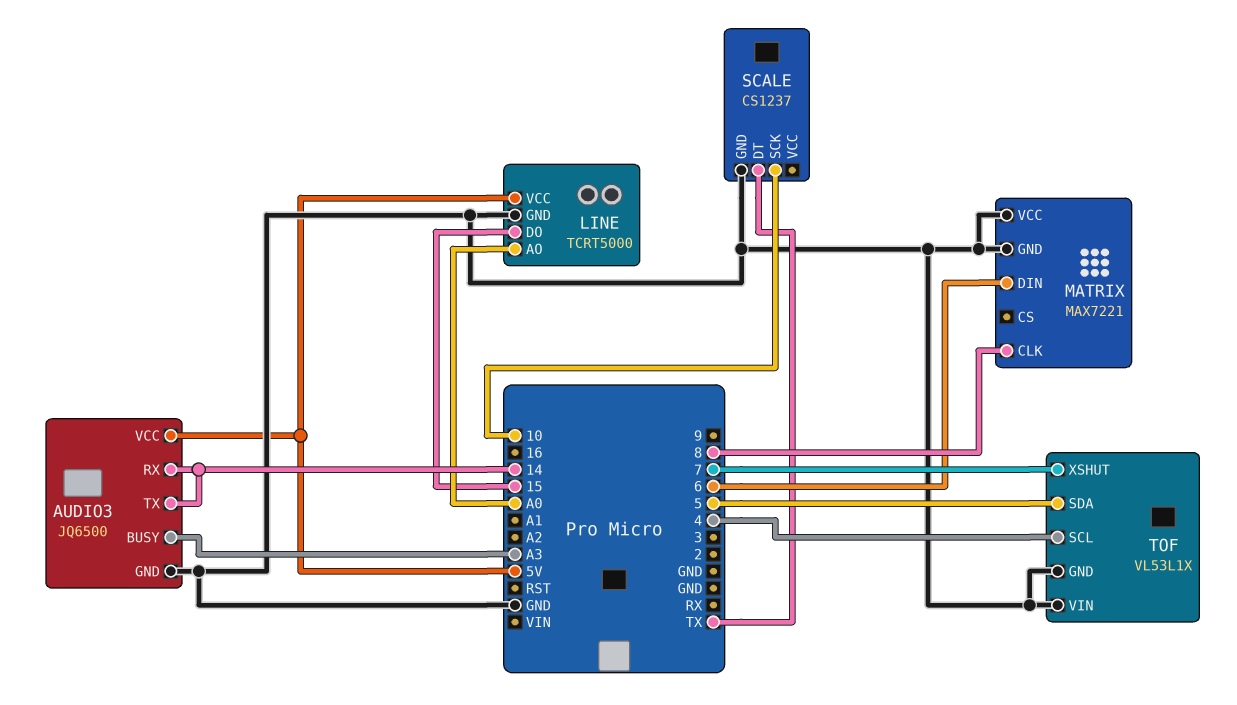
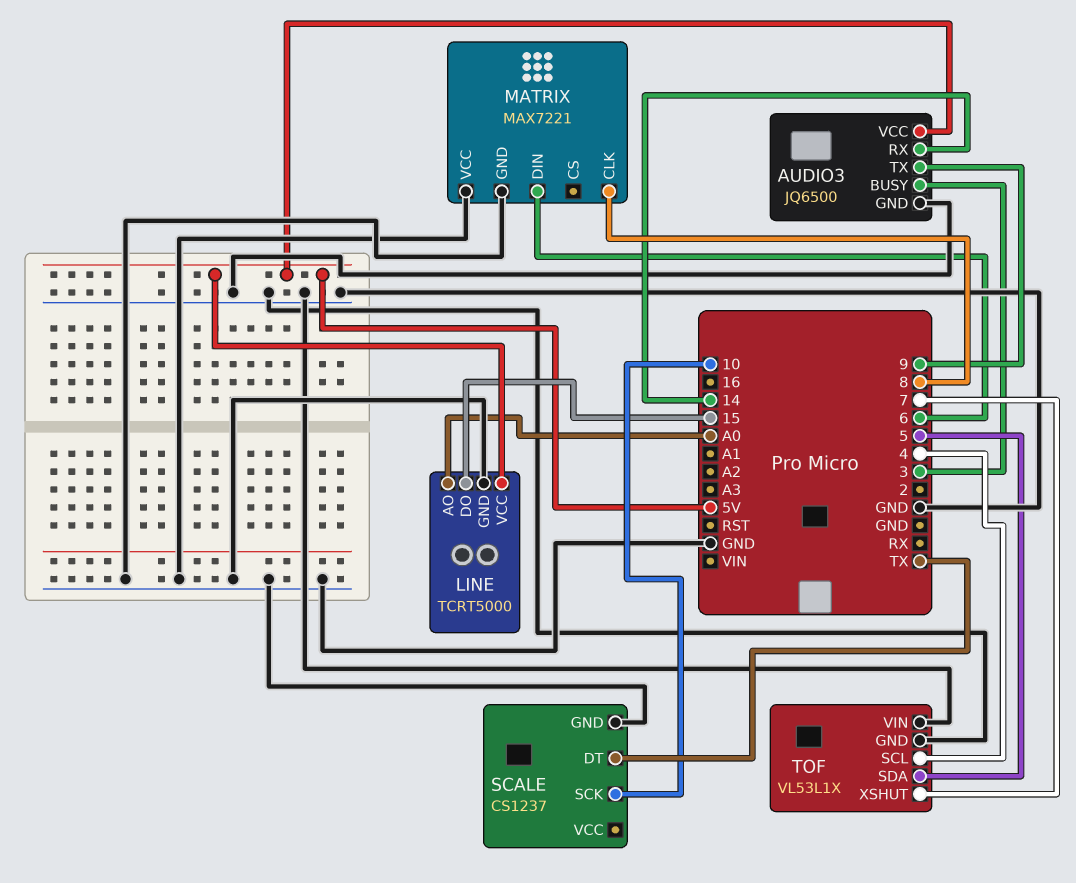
AUDIO3 pin BUSY: A3 -> 3
AUDIO3 pin TX: 14 -> 9

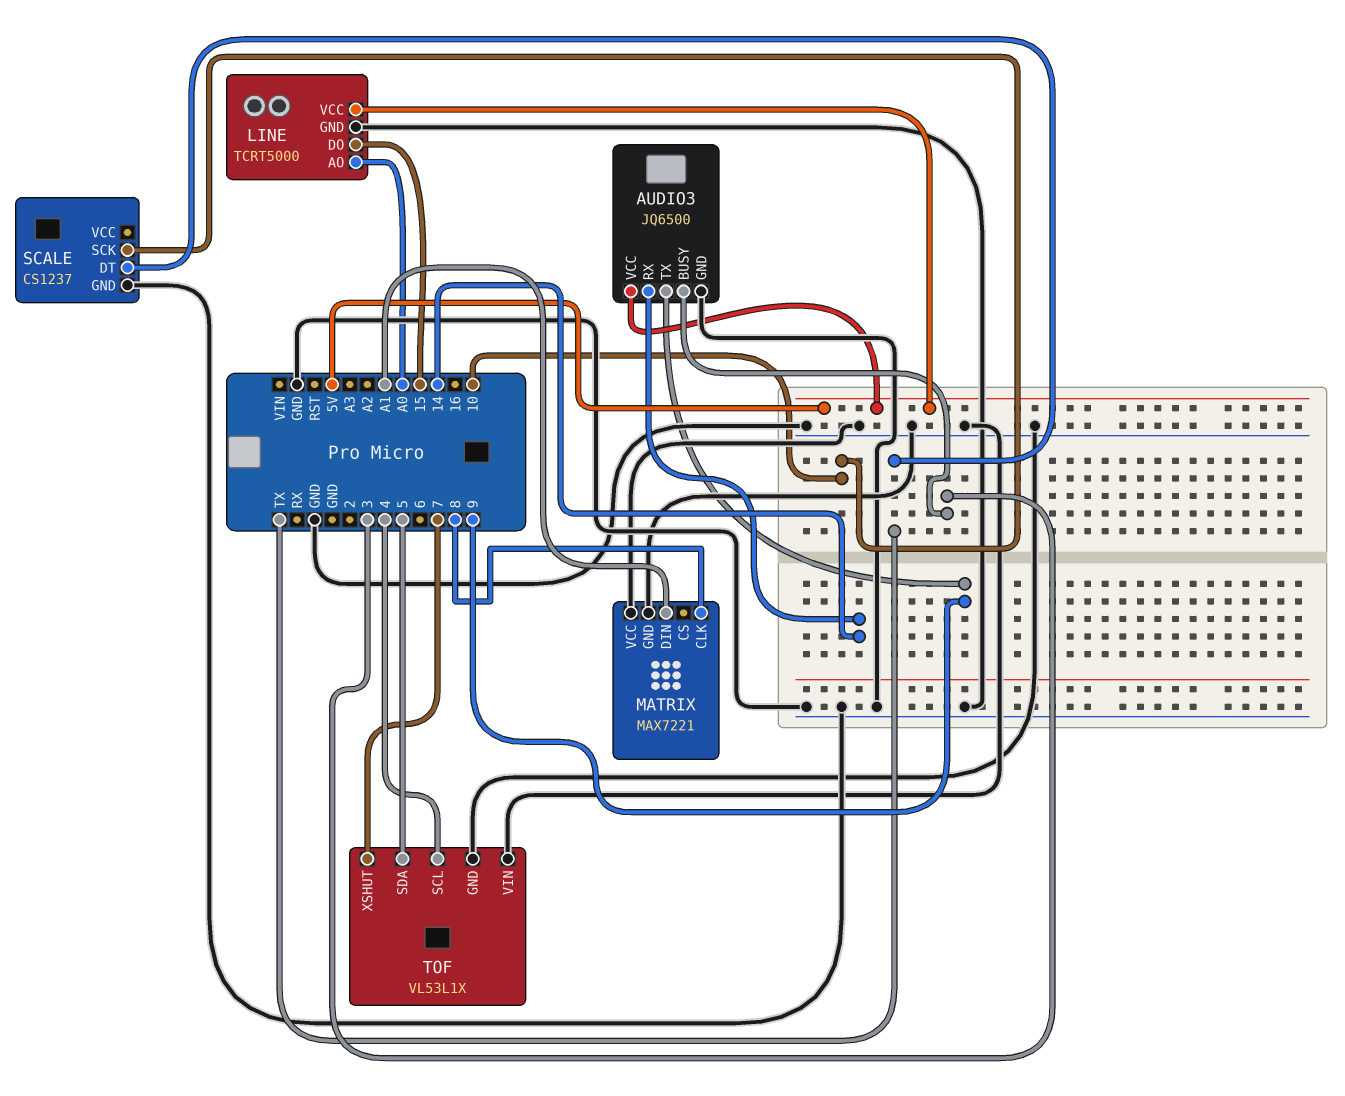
MATRIX pin DIN: 6 -> A1

